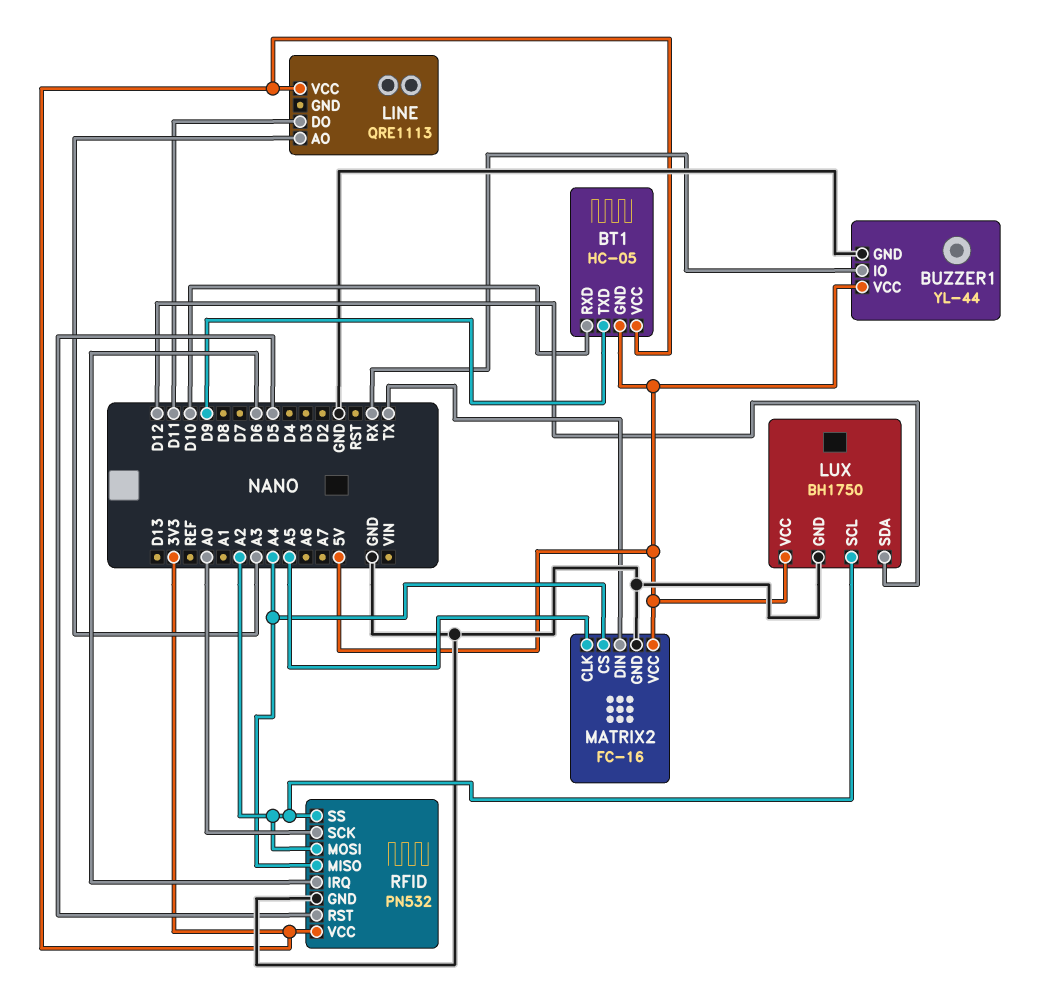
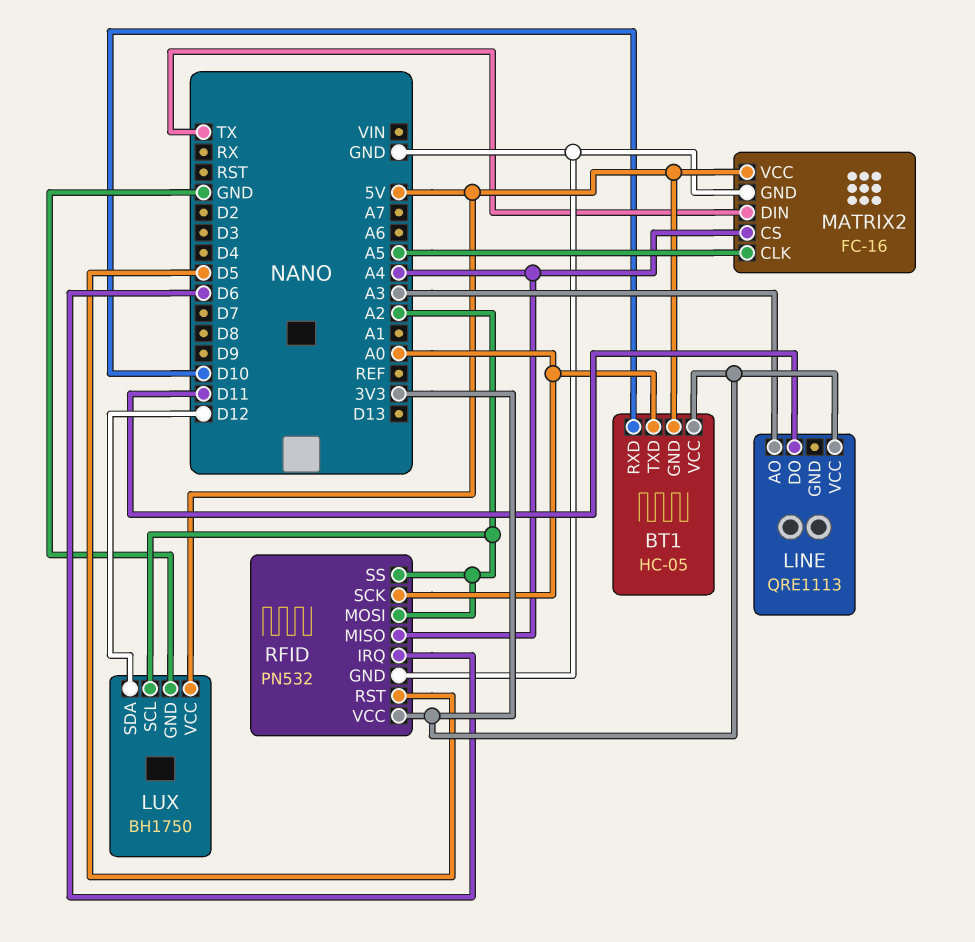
BT1 pin TXD: D9 -> A0
BUZZER1: YL-44 -> none
BUZZER1 pin GND: GND -> none
BUZZER1 pin IO: RX -> none
BUZZER1 pin VCC: 5V -> none

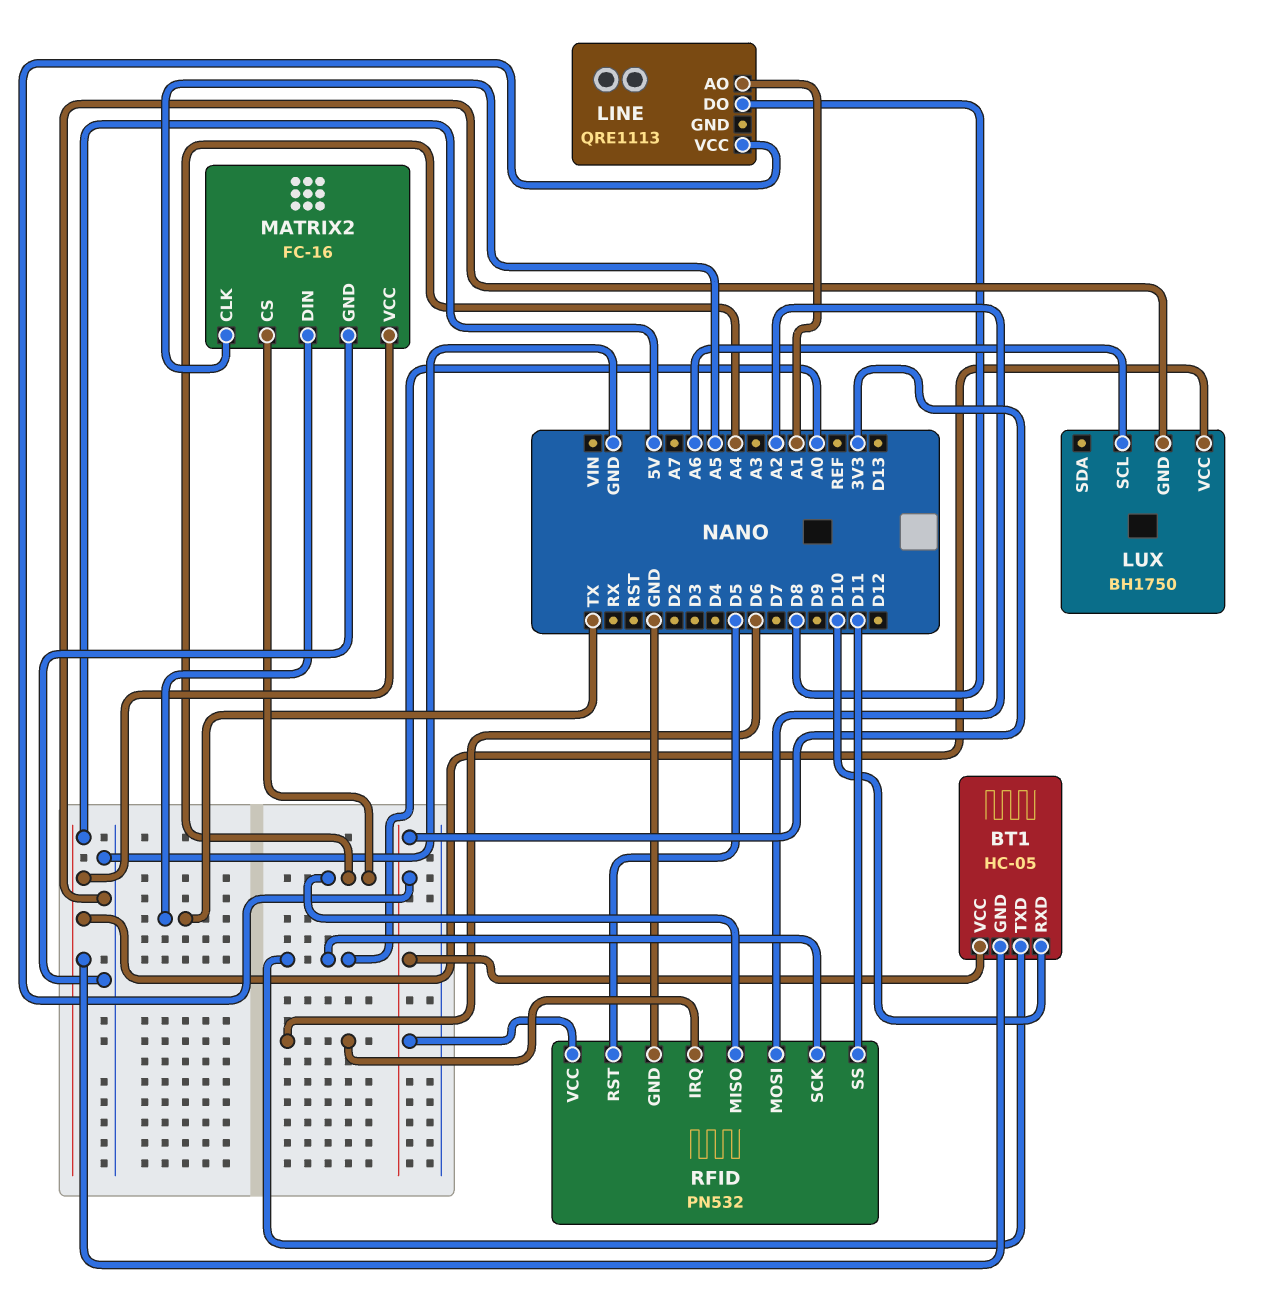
LINE pin AO: A3 -> A1
LINE pin DO: D11 -> D8
LUX pin SCL: A2 -> A6
LUX pin SDA: D12 -> none
RFID pin SS: A2 -> D11

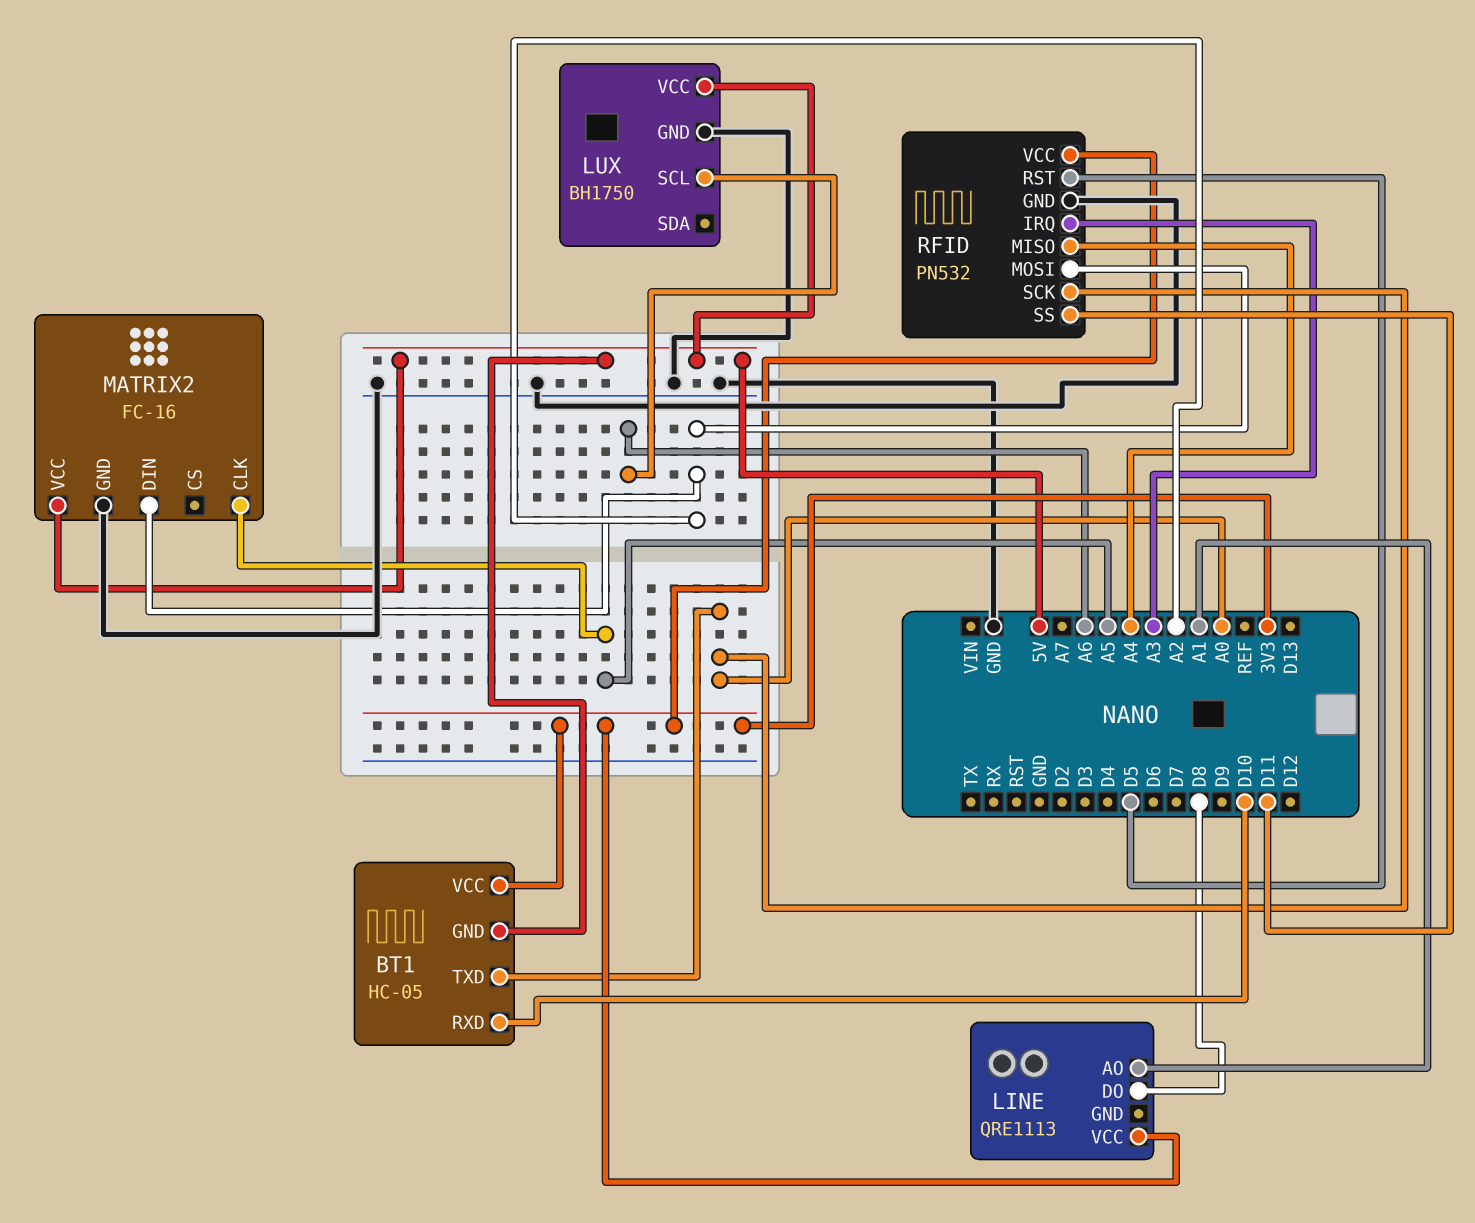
MATRIX2 pin CS: A4 -> none
MATRIX2 pin DIN: TX -> A2
RFID pin IRQ: D6 -> A3

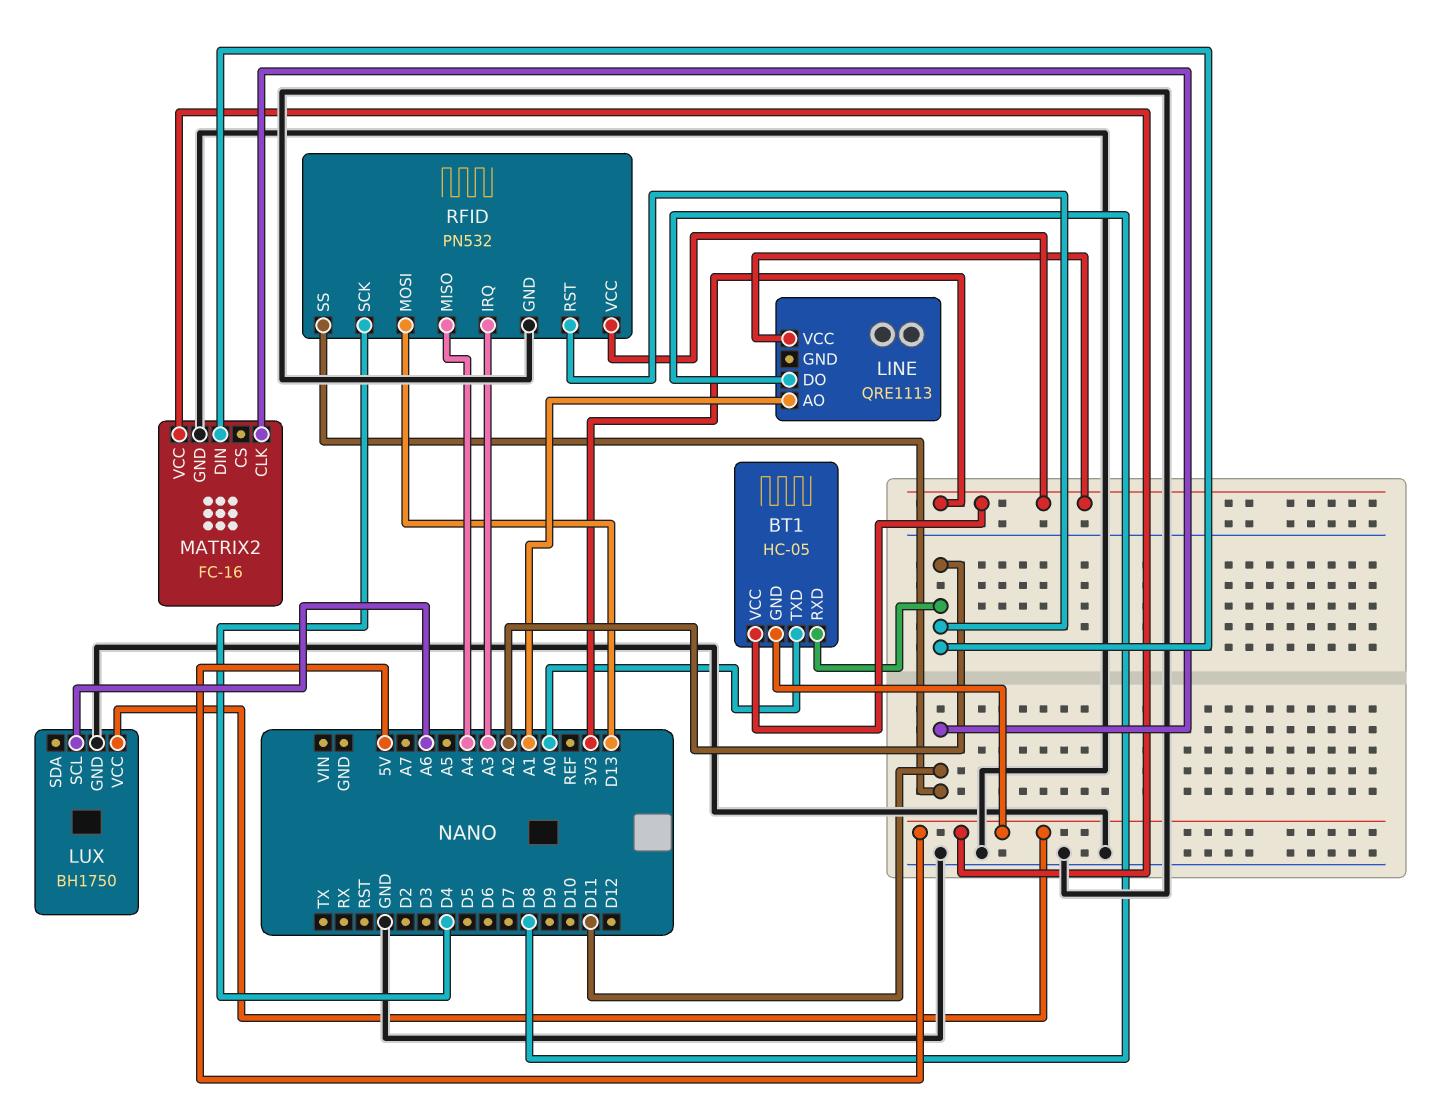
BT1 pin RXD: D10 -> A2
MATRIX2 pin CLK: A5 -> D11
RFID pin MOSI: A2 -> D13
RFID pin RST: D5 -> A2
RFID pin SCK: A0 -> D4

